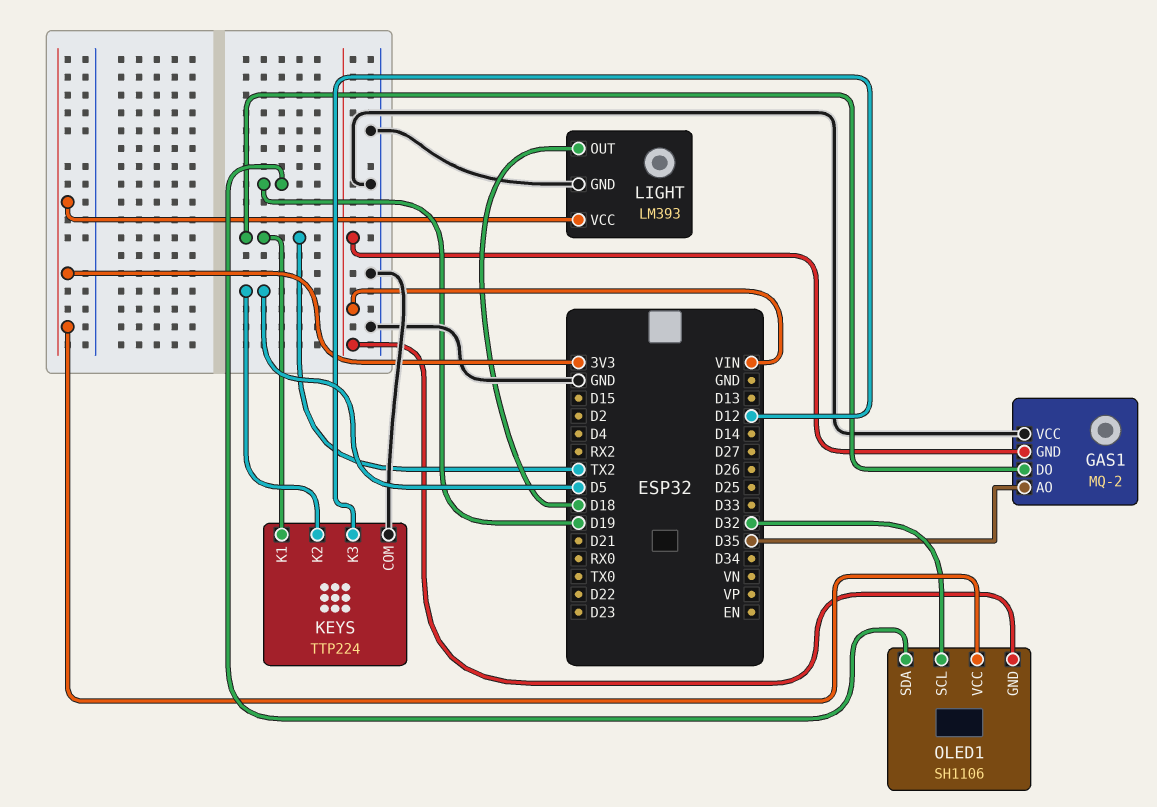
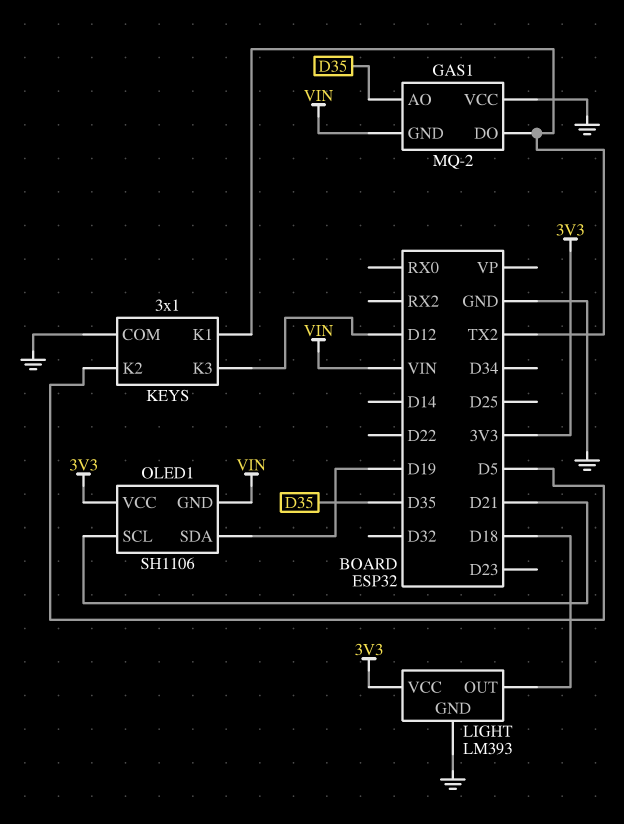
KEYS: TTP224 -> 3x1
OLED1 pin SCL: D32 -> D21

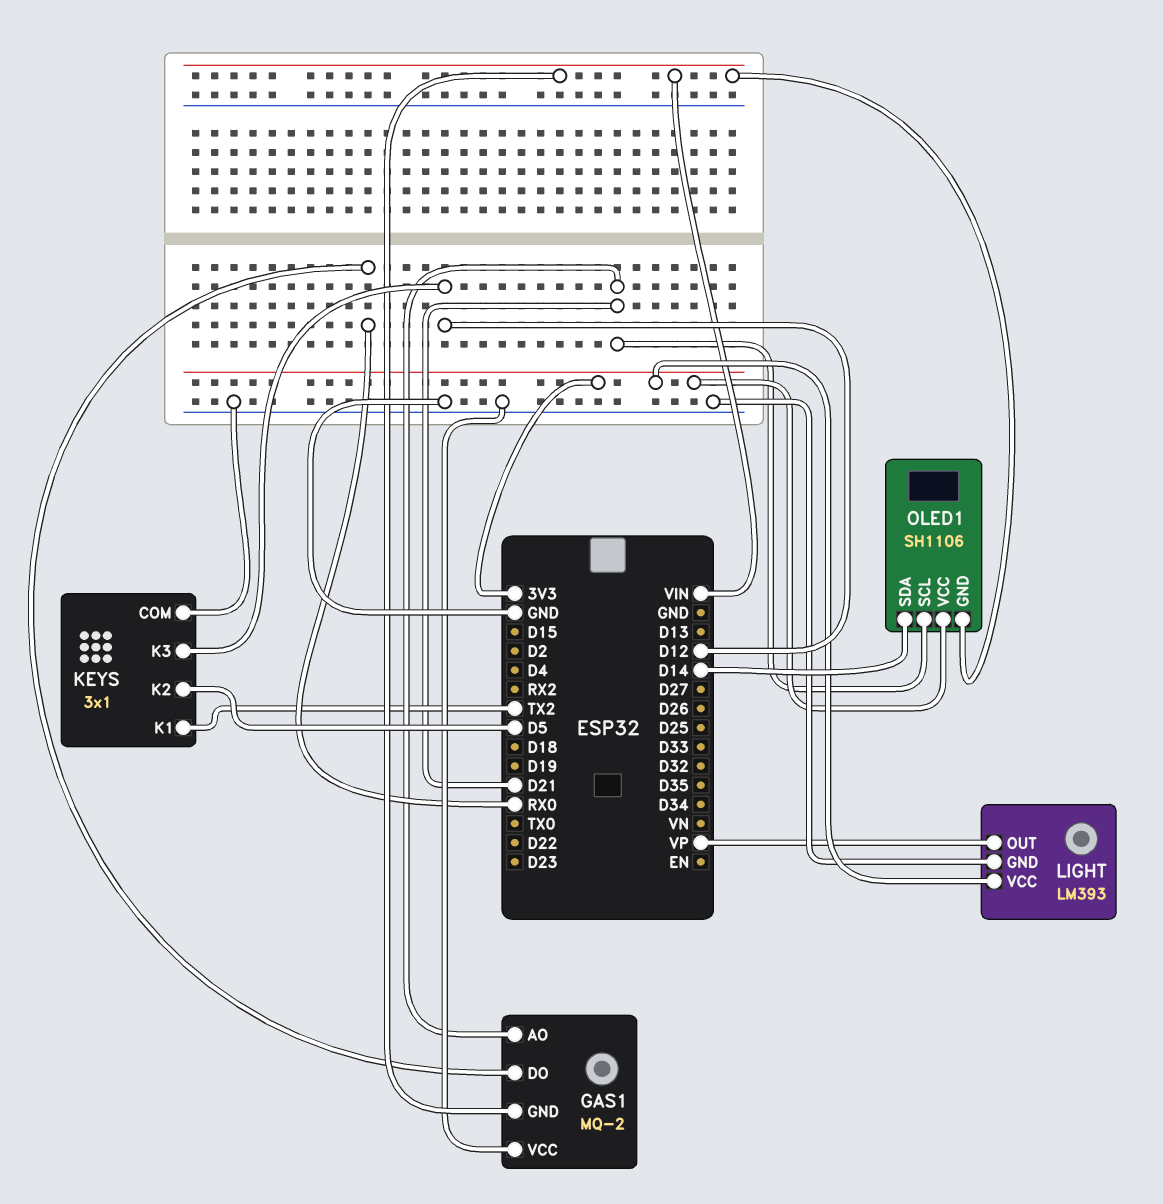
GAS1 pin AO: D35 -> D21
GAS1 pin DO: TX2 -> RX0
LIGHT pin OUT: D18 -> VP
OLED1 pin SDA: D19 -> D14

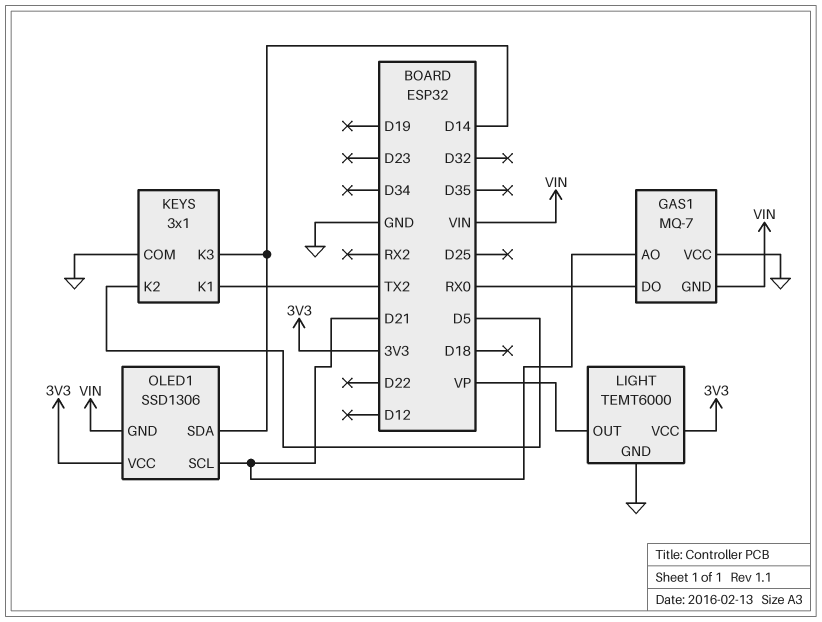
GAS1: MQ-2 -> MQ-7
KEYS pin K3: D12 -> D14
LIGHT: LM393 -> TEMT6000
OLED1: SH1106 -> SSD1306

